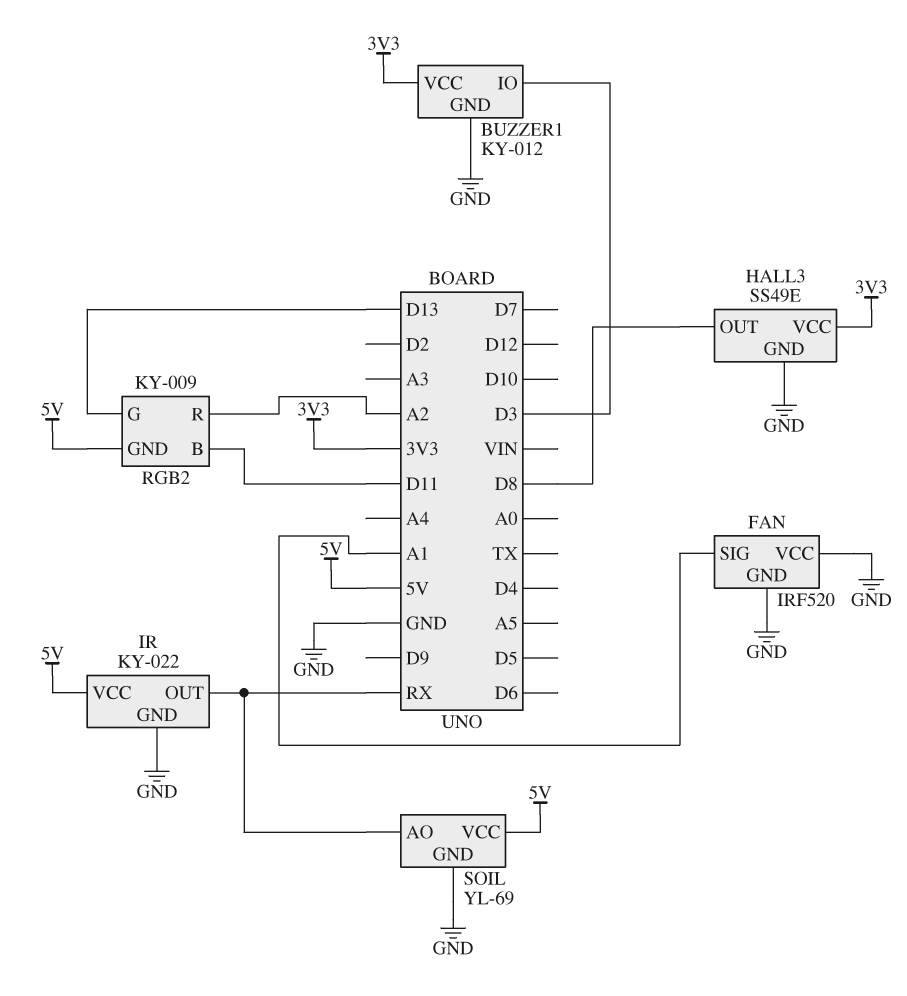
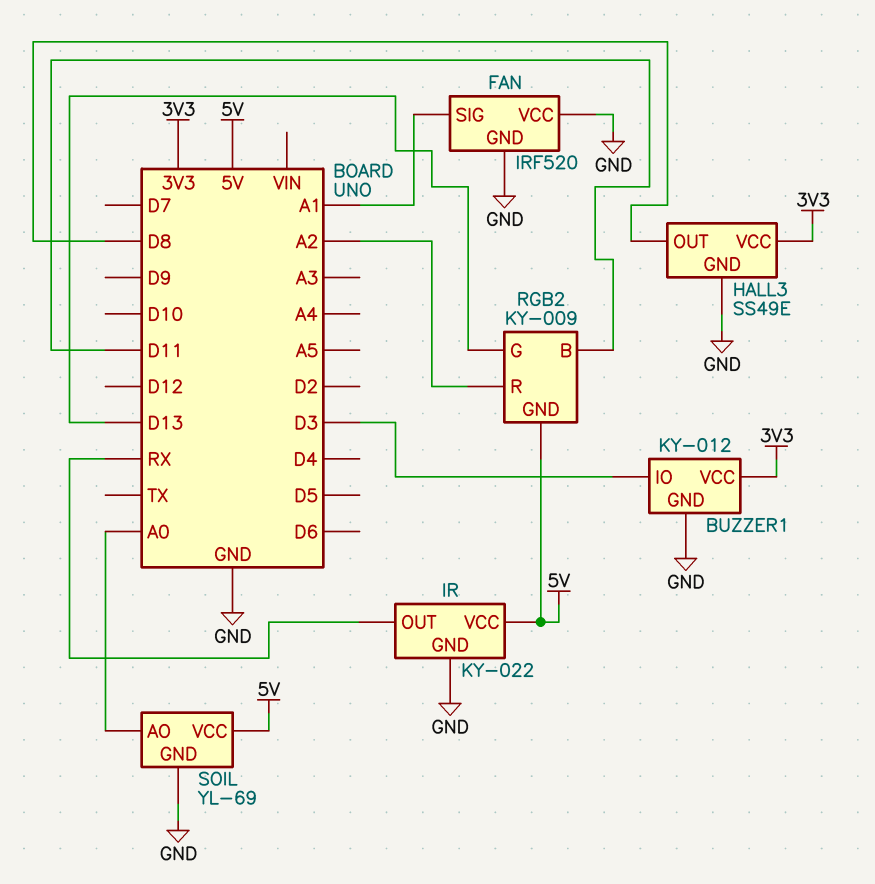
SOIL pin AO: RX -> A0

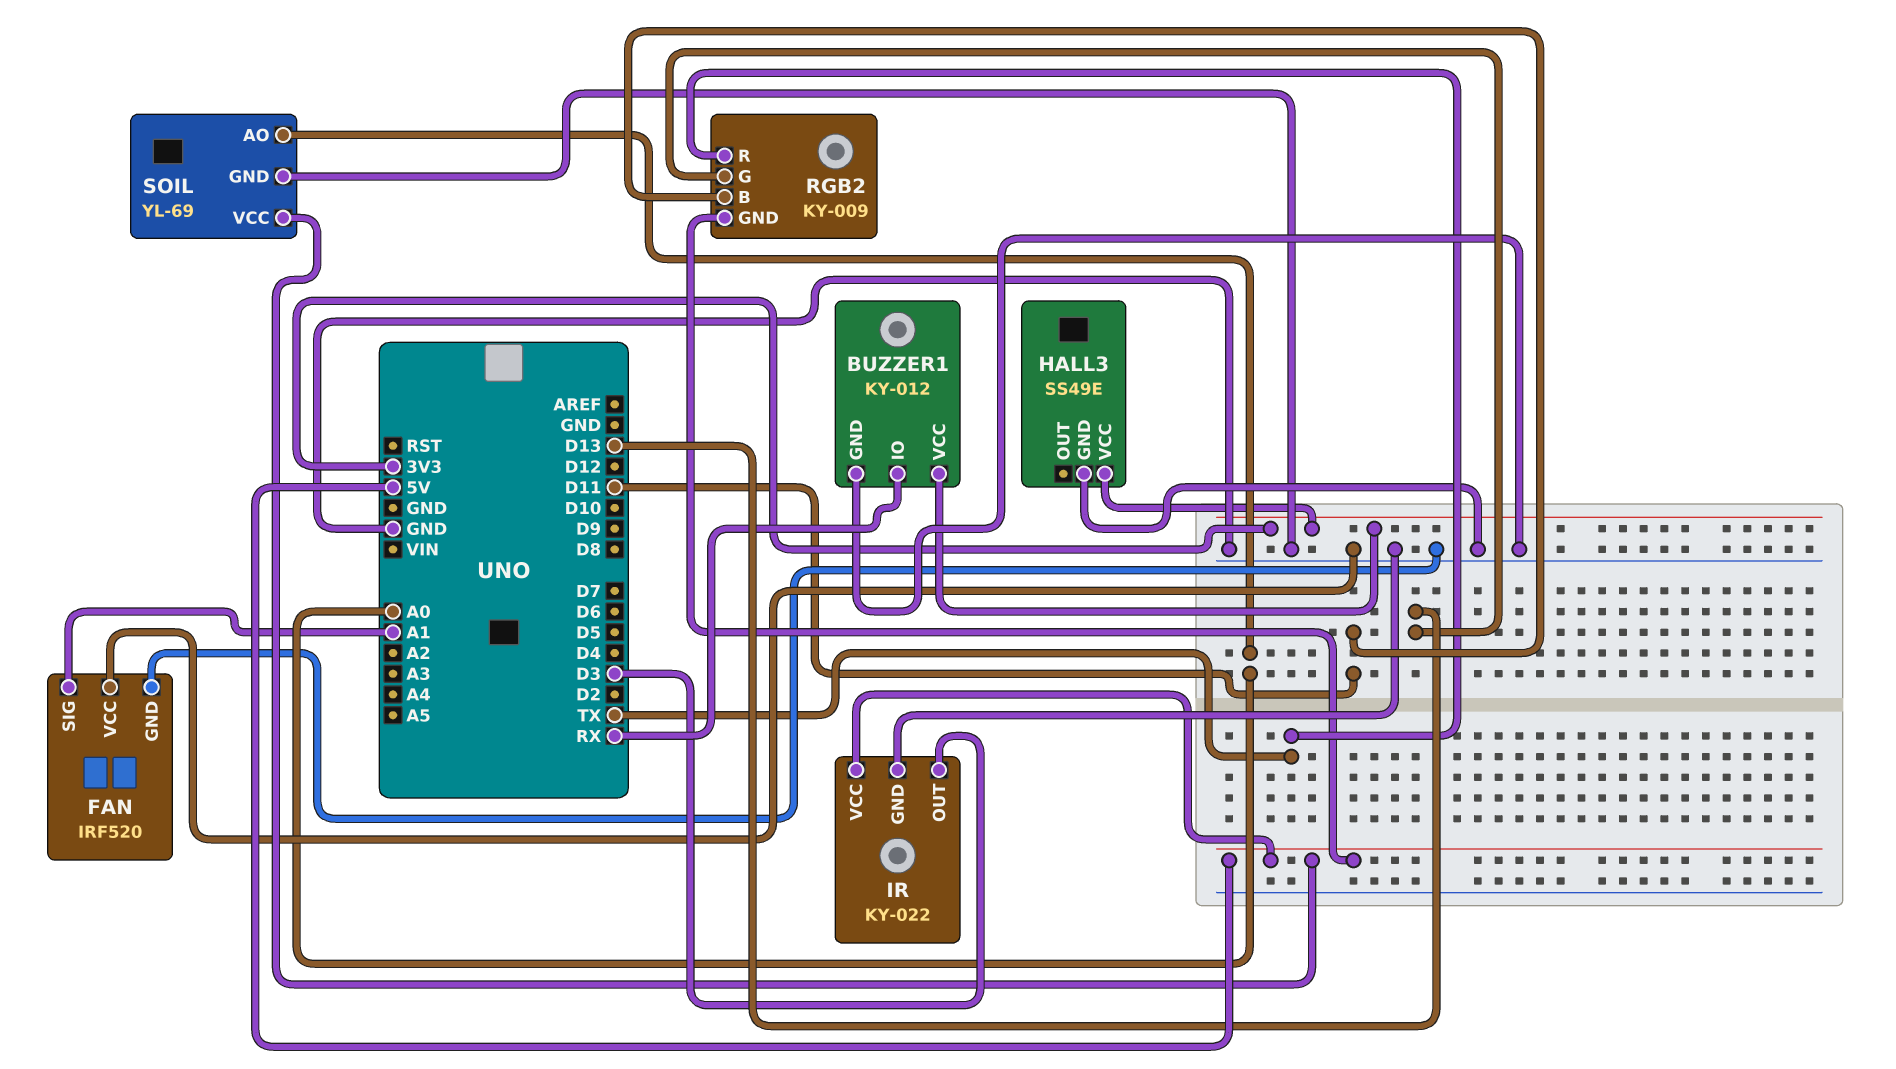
BUZZER1 pin IO: D3 -> RX
HALL3 pin OUT: D8 -> none
IR pin OUT: RX -> D3
RGB2 pin R: A2 -> TX

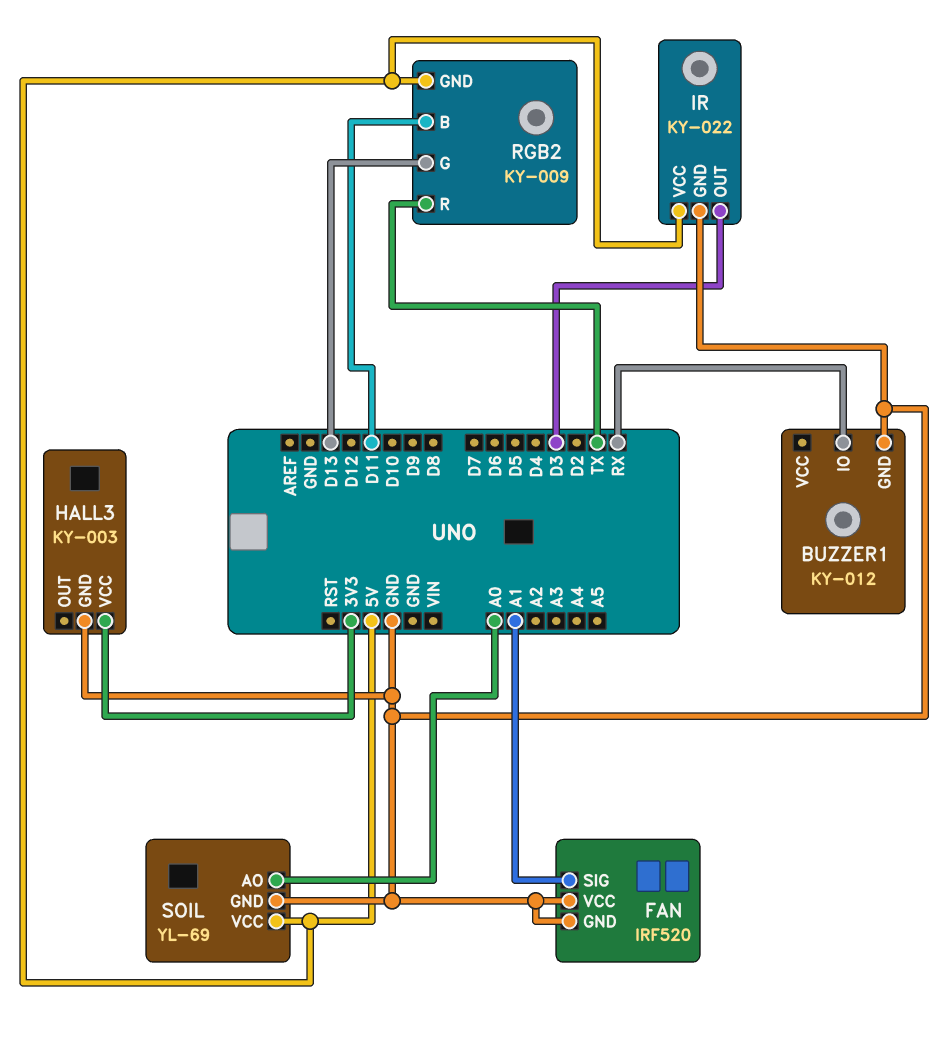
BUZZER1 pin VCC: 3V3 -> none
HALL3: SS49E -> KY-003

